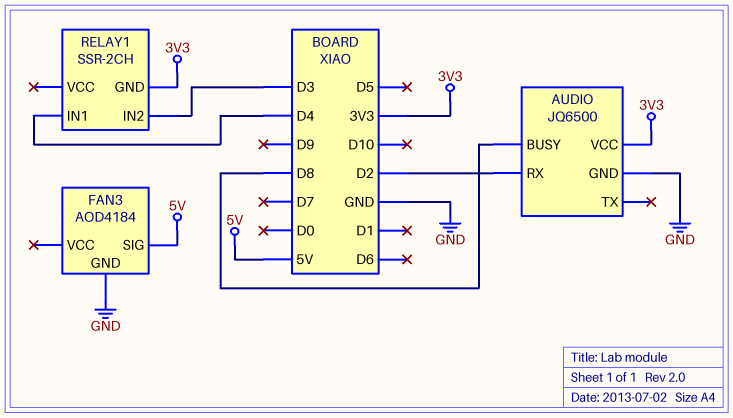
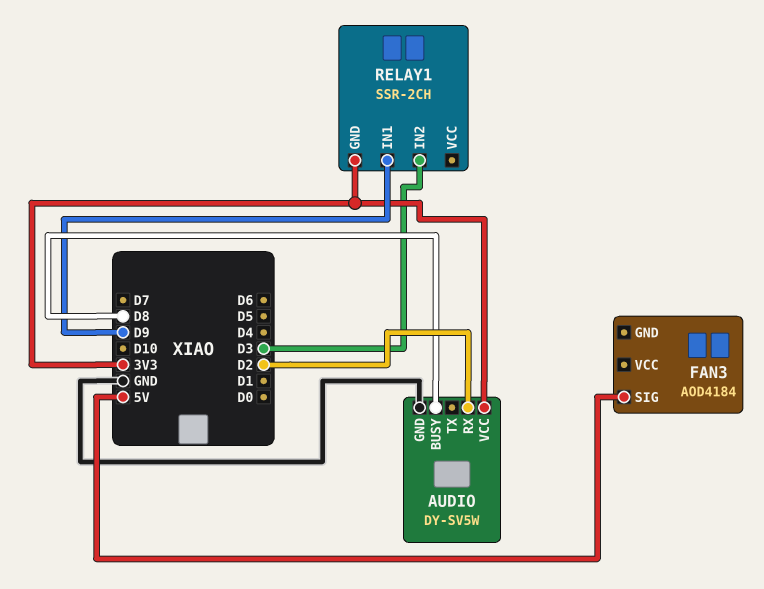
AUDIO: JQ6500 -> DY-SV5W
FAN3 pin GND: GND -> none
RELAY1 pin IN1: D4 -> D9

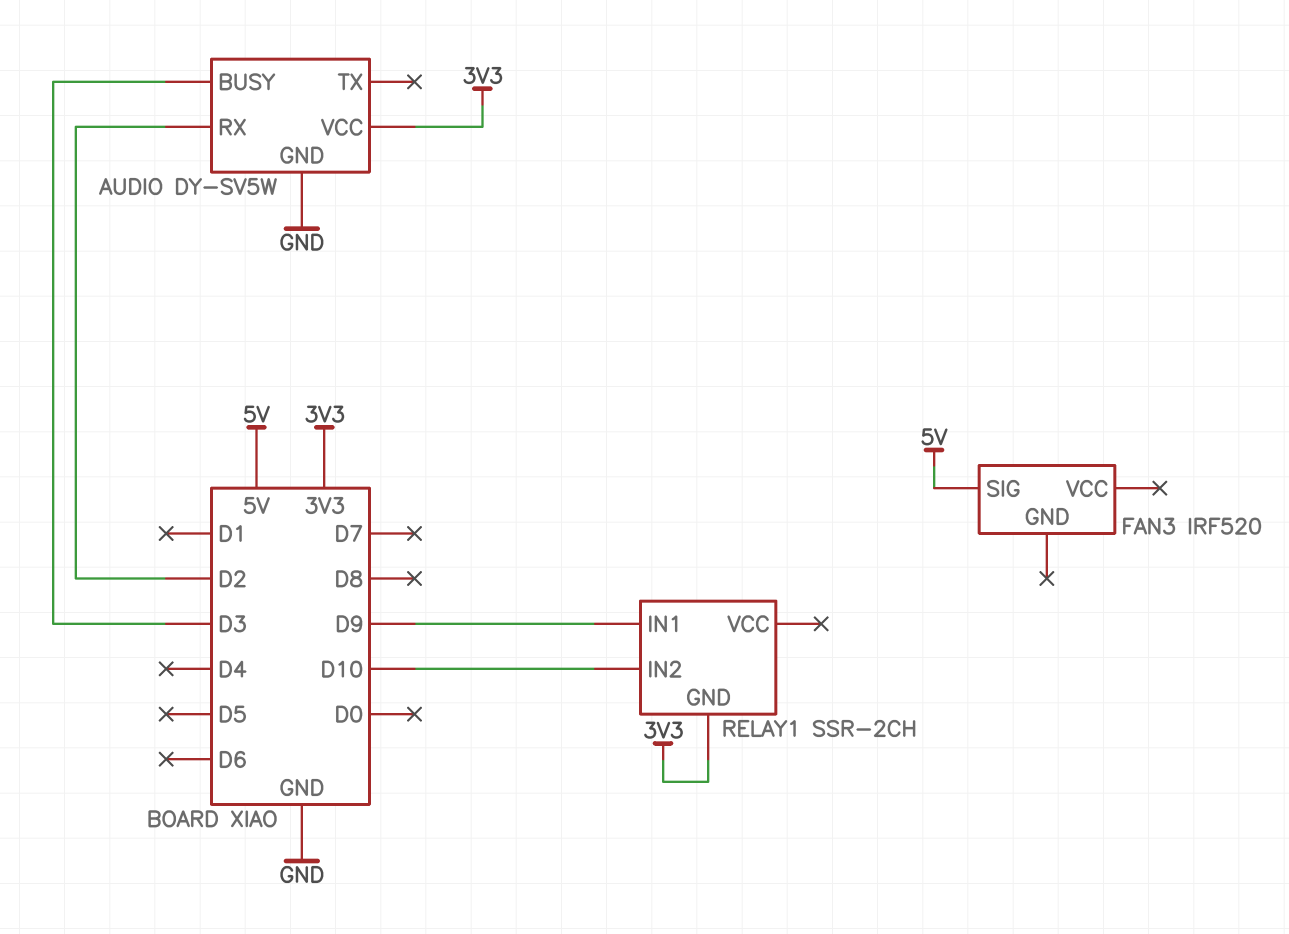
AUDIO pin BUSY: D8 -> D3
FAN3: AOD4184 -> IRF520
RELAY1 pin IN2: D3 -> D10

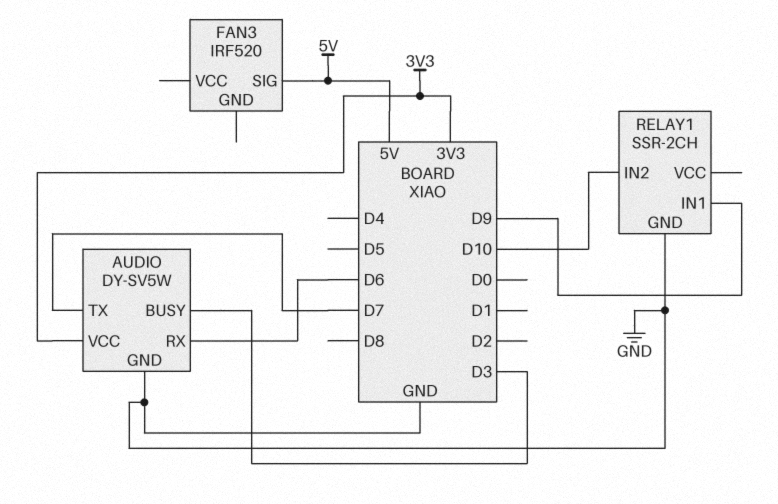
AUDIO pin RX: D2 -> D6
AUDIO pin TX: none -> D7
RELAY1 pin GND: 3V3 -> GND

